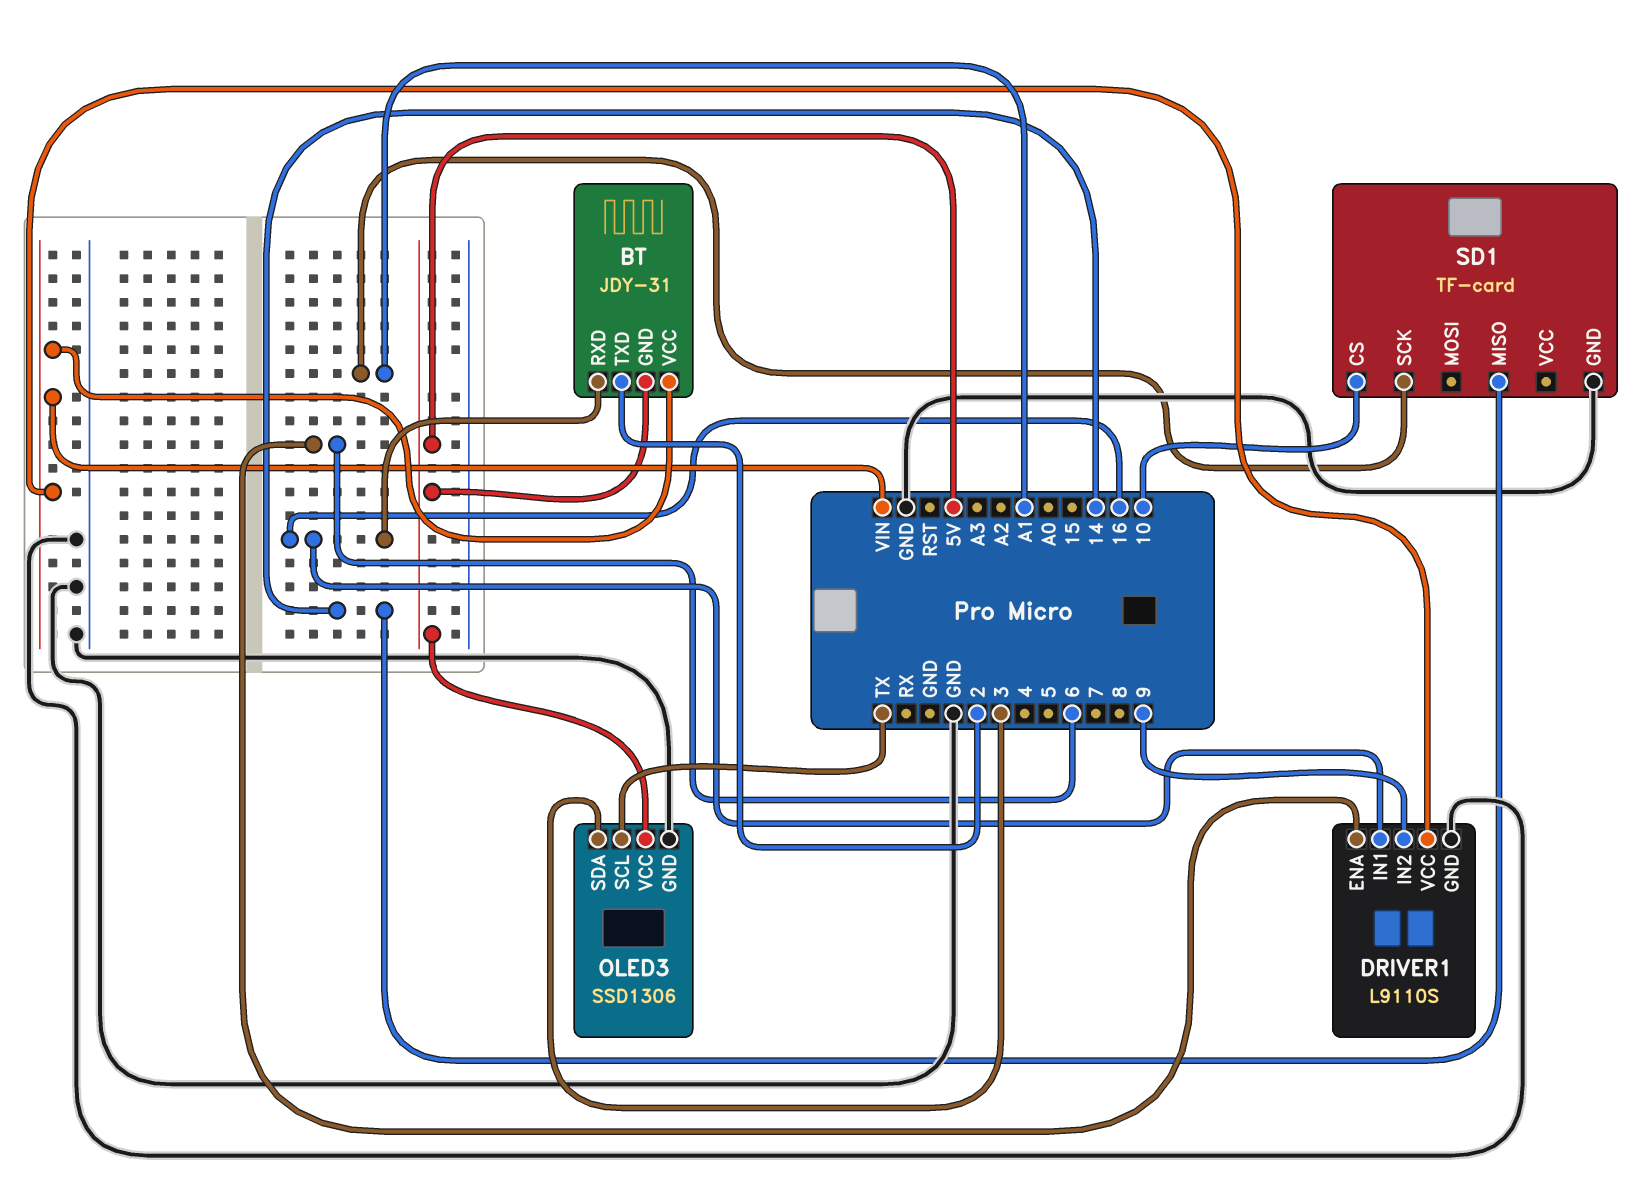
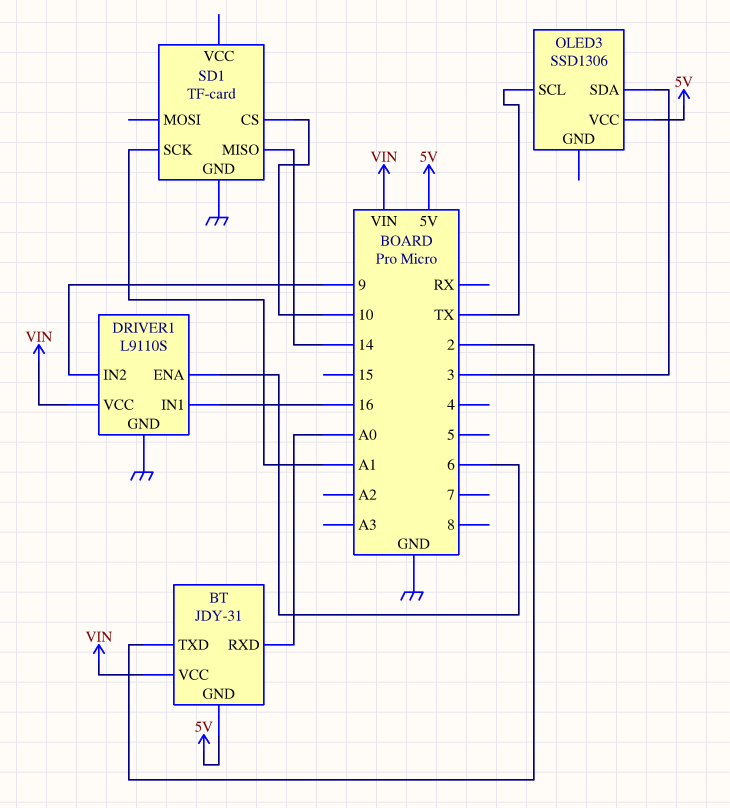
BT pin RXD: 16 -> A0
OLED3 pin GND: GND -> none

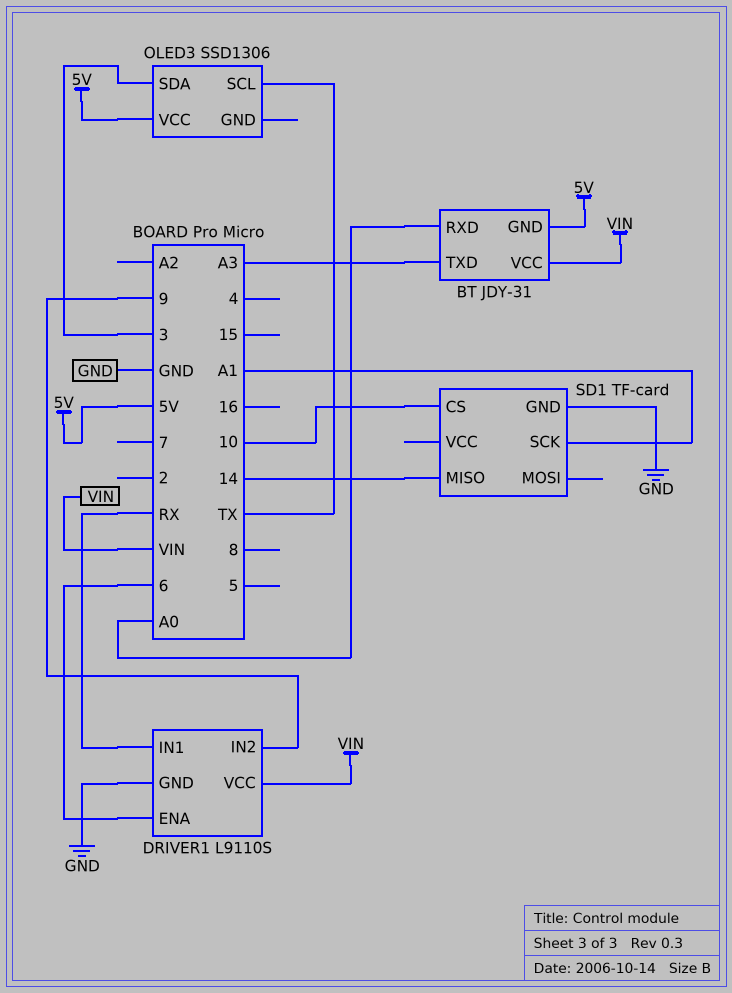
BT pin TXD: 2 -> A3
DRIVER1 pin IN1: 16 -> RX

